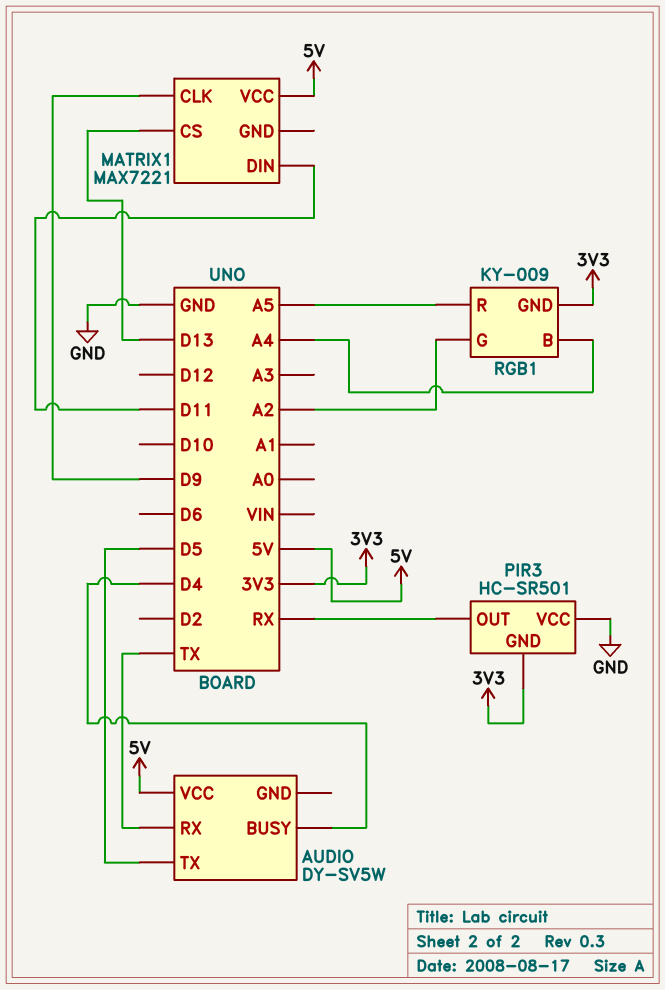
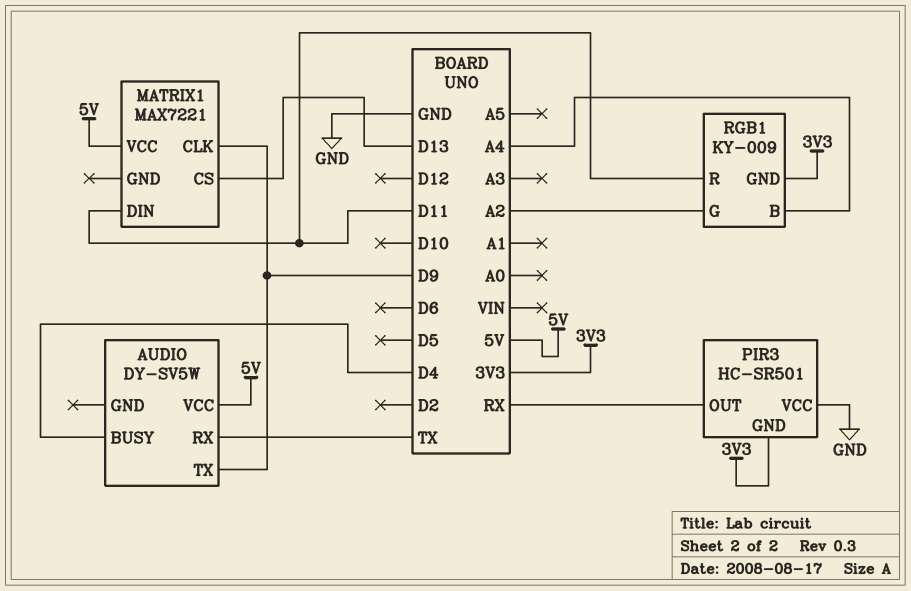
AUDIO pin TX: D5 -> D9
RGB1 pin R: A5 -> D11

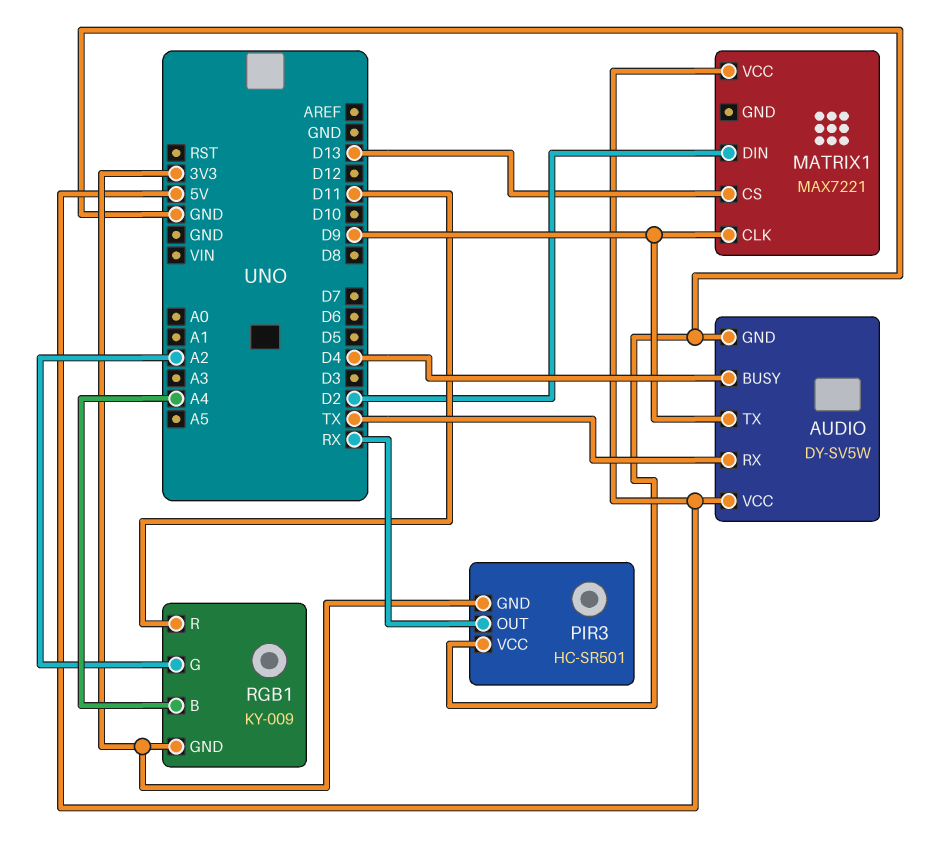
AUDIO pin GND: none -> GND
MATRIX1 pin DIN: D11 -> D2

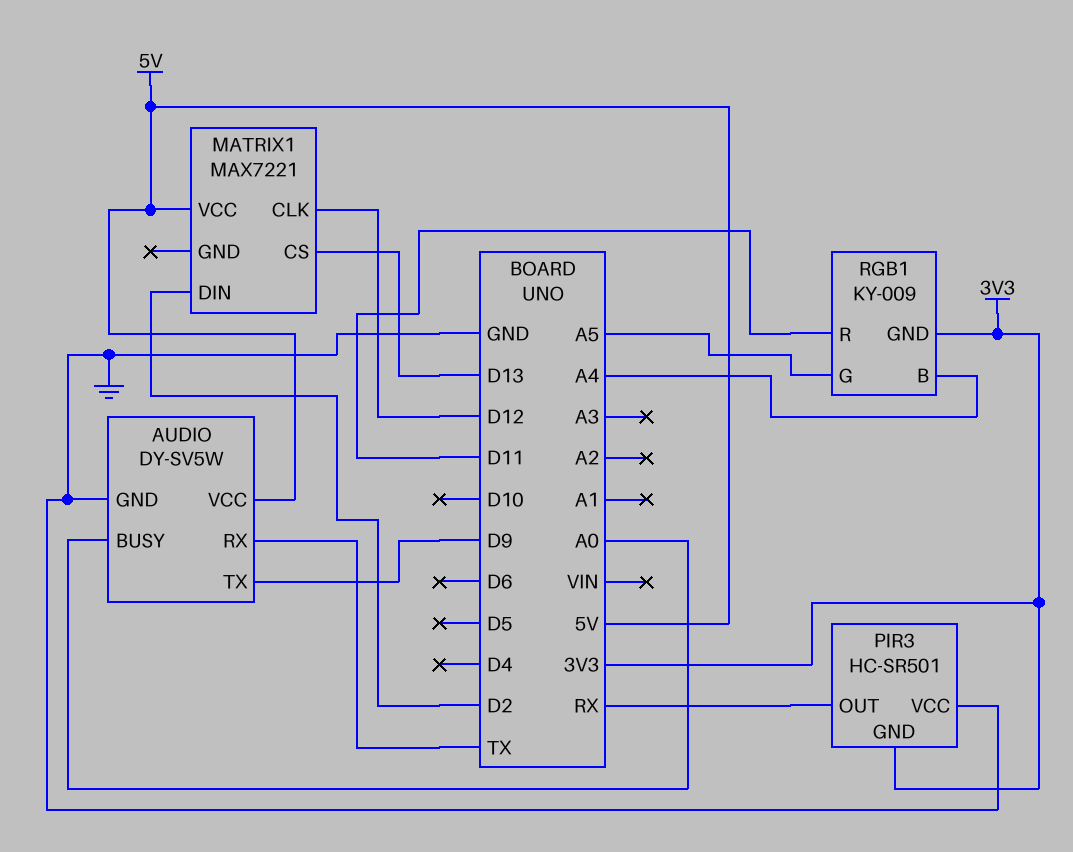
AUDIO pin BUSY: D4 -> A0
MATRIX1 pin CLK: D9 -> D12
RGB1 pin G: A2 -> A5

